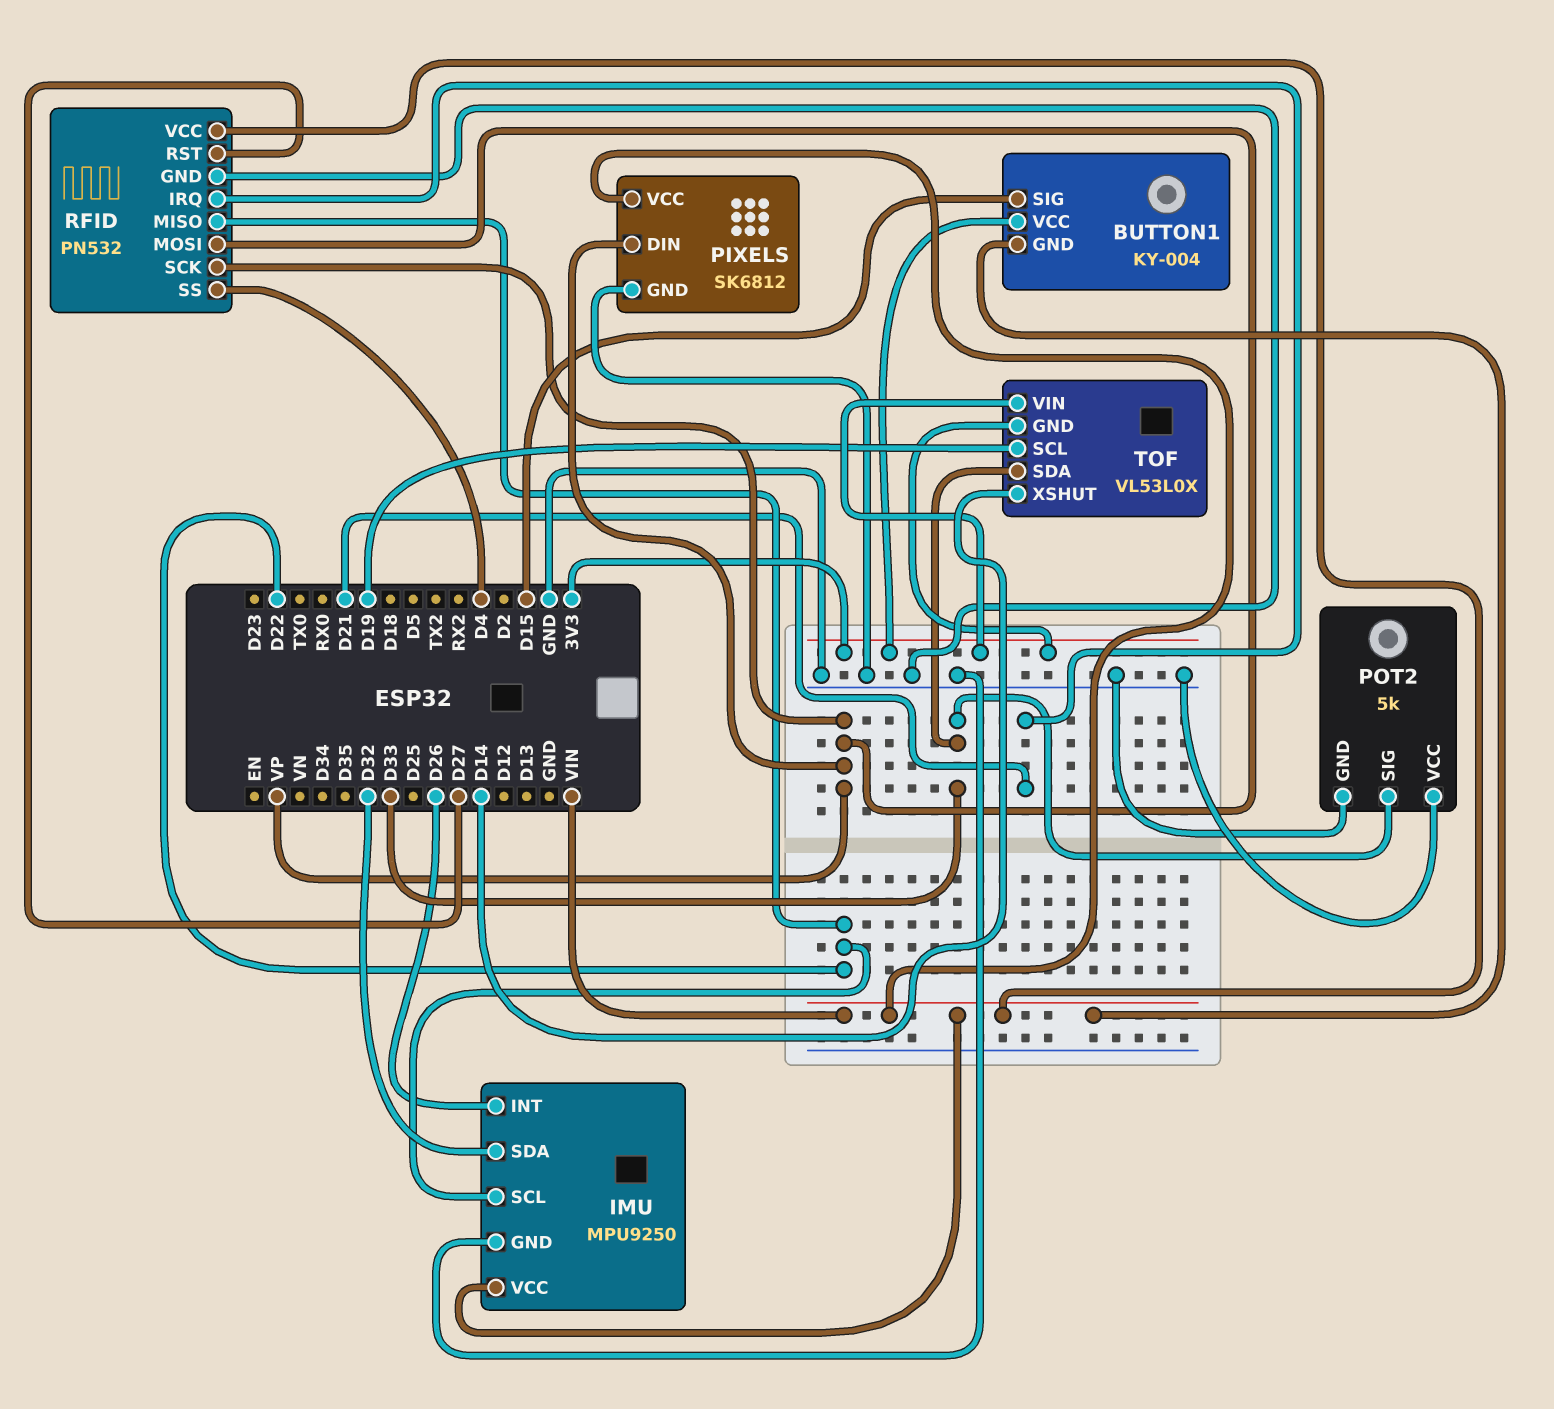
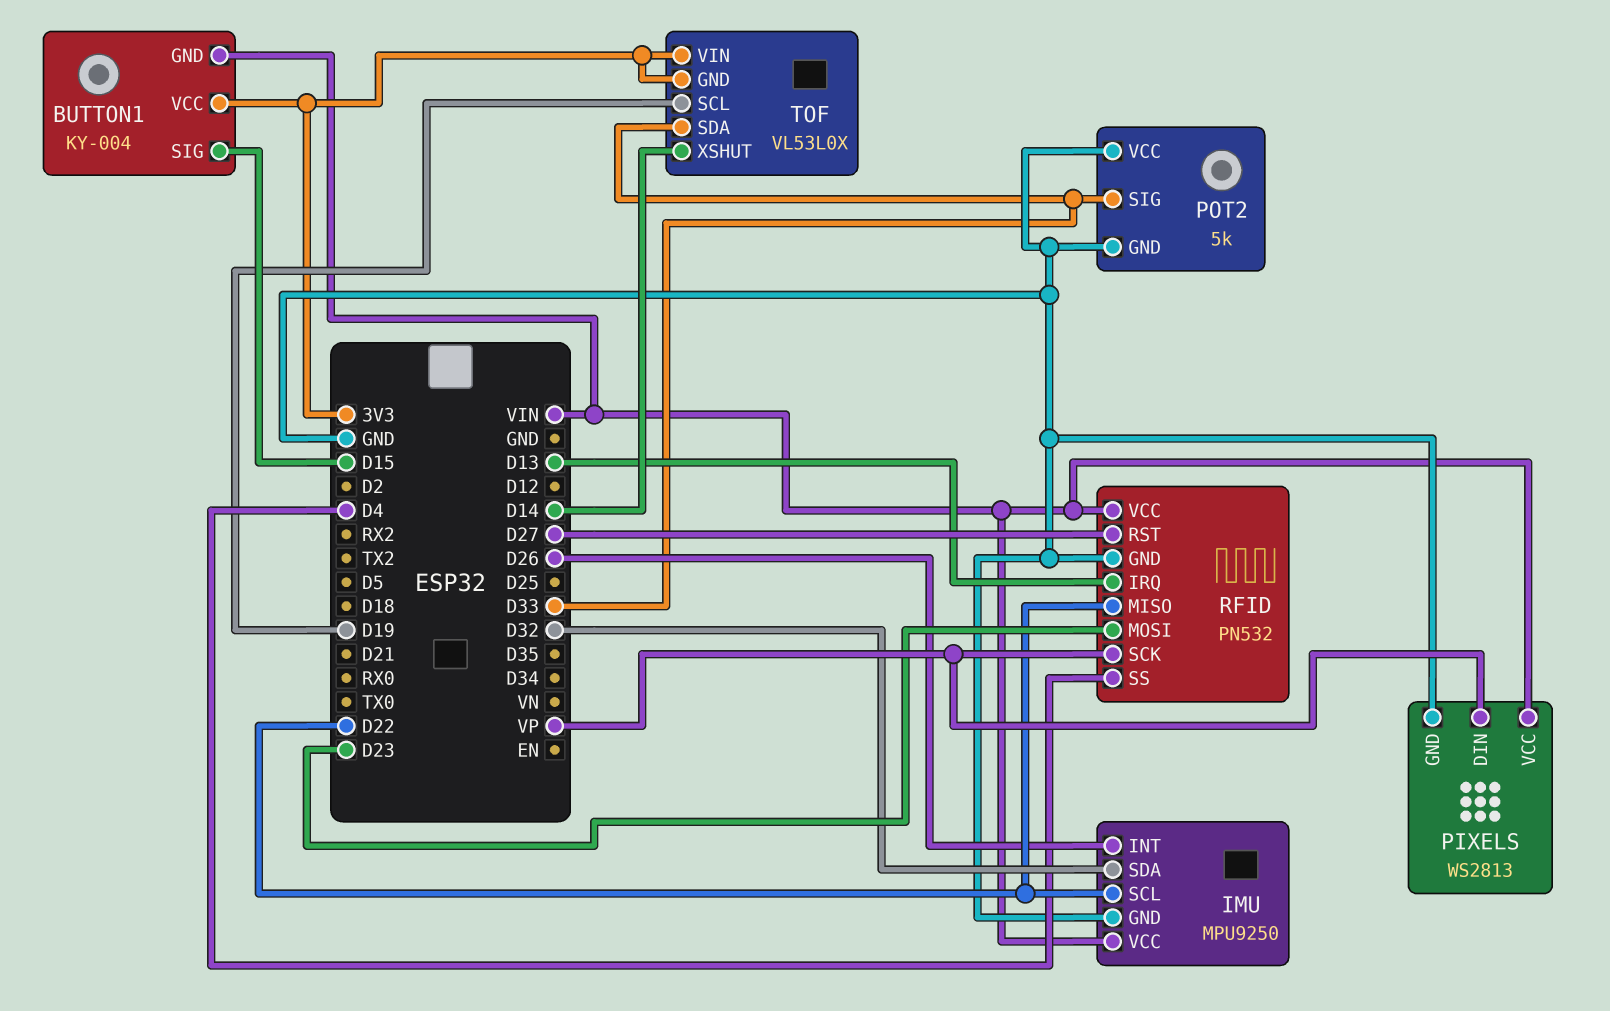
PIXELS: SK6812 -> WS2813
RFID pin IRQ: D21 -> D13
RFID pin MOSI: VP -> D23

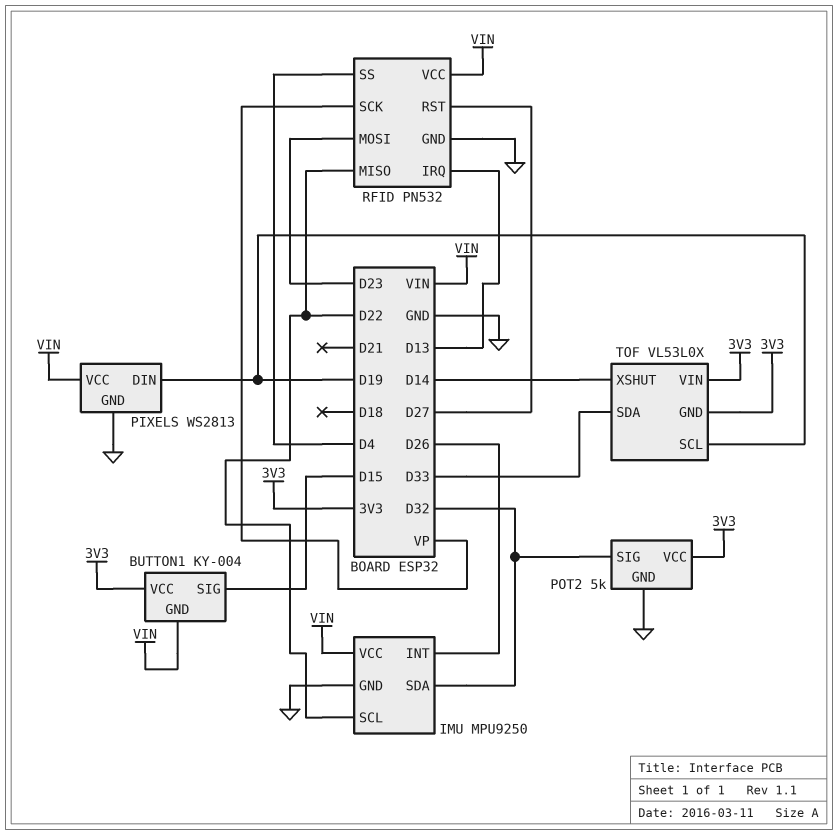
PIXELS pin DIN: VP -> D19
POT2 pin SIG: D33 -> D32
POT2 pin VCC: GND -> 3V3

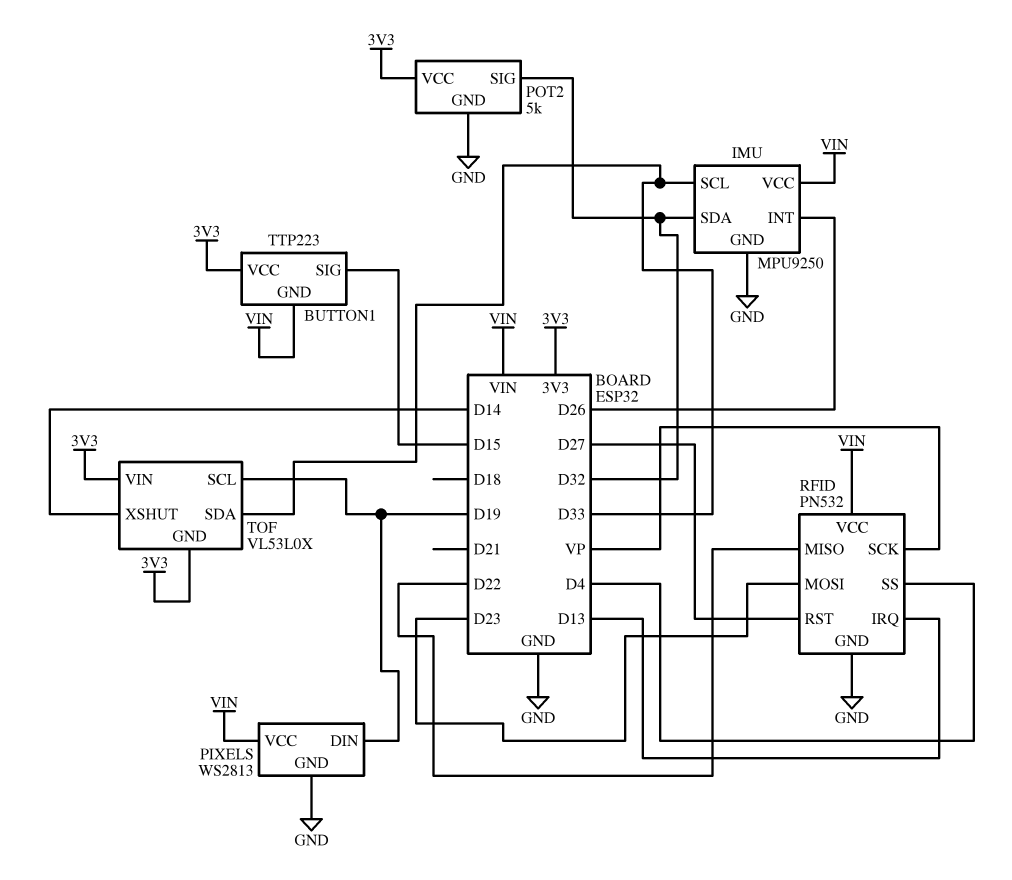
BUTTON1: KY-004 -> TTP223
IMU pin SCL: D22 -> D33

